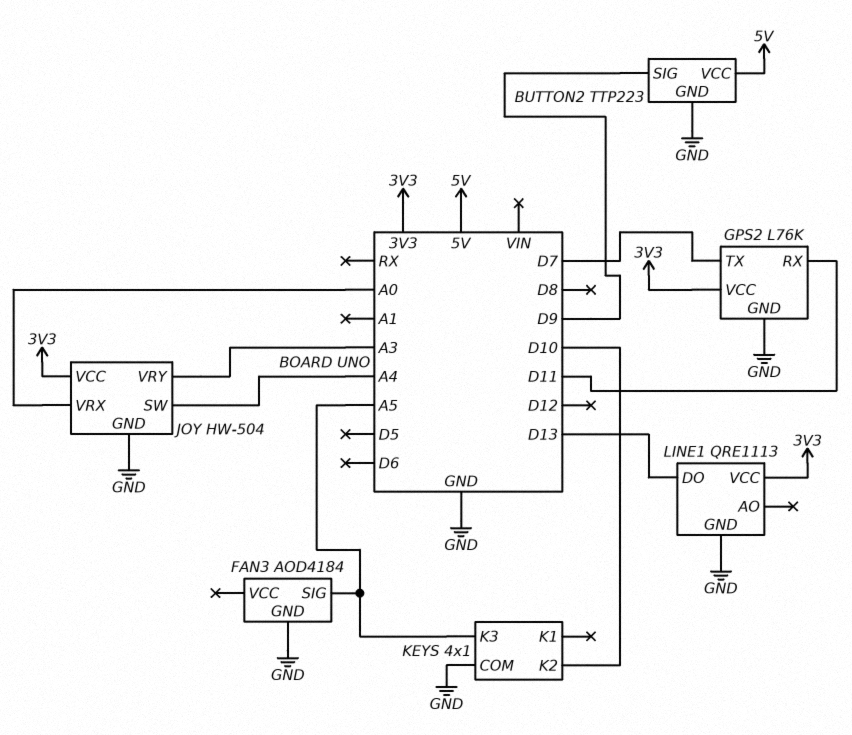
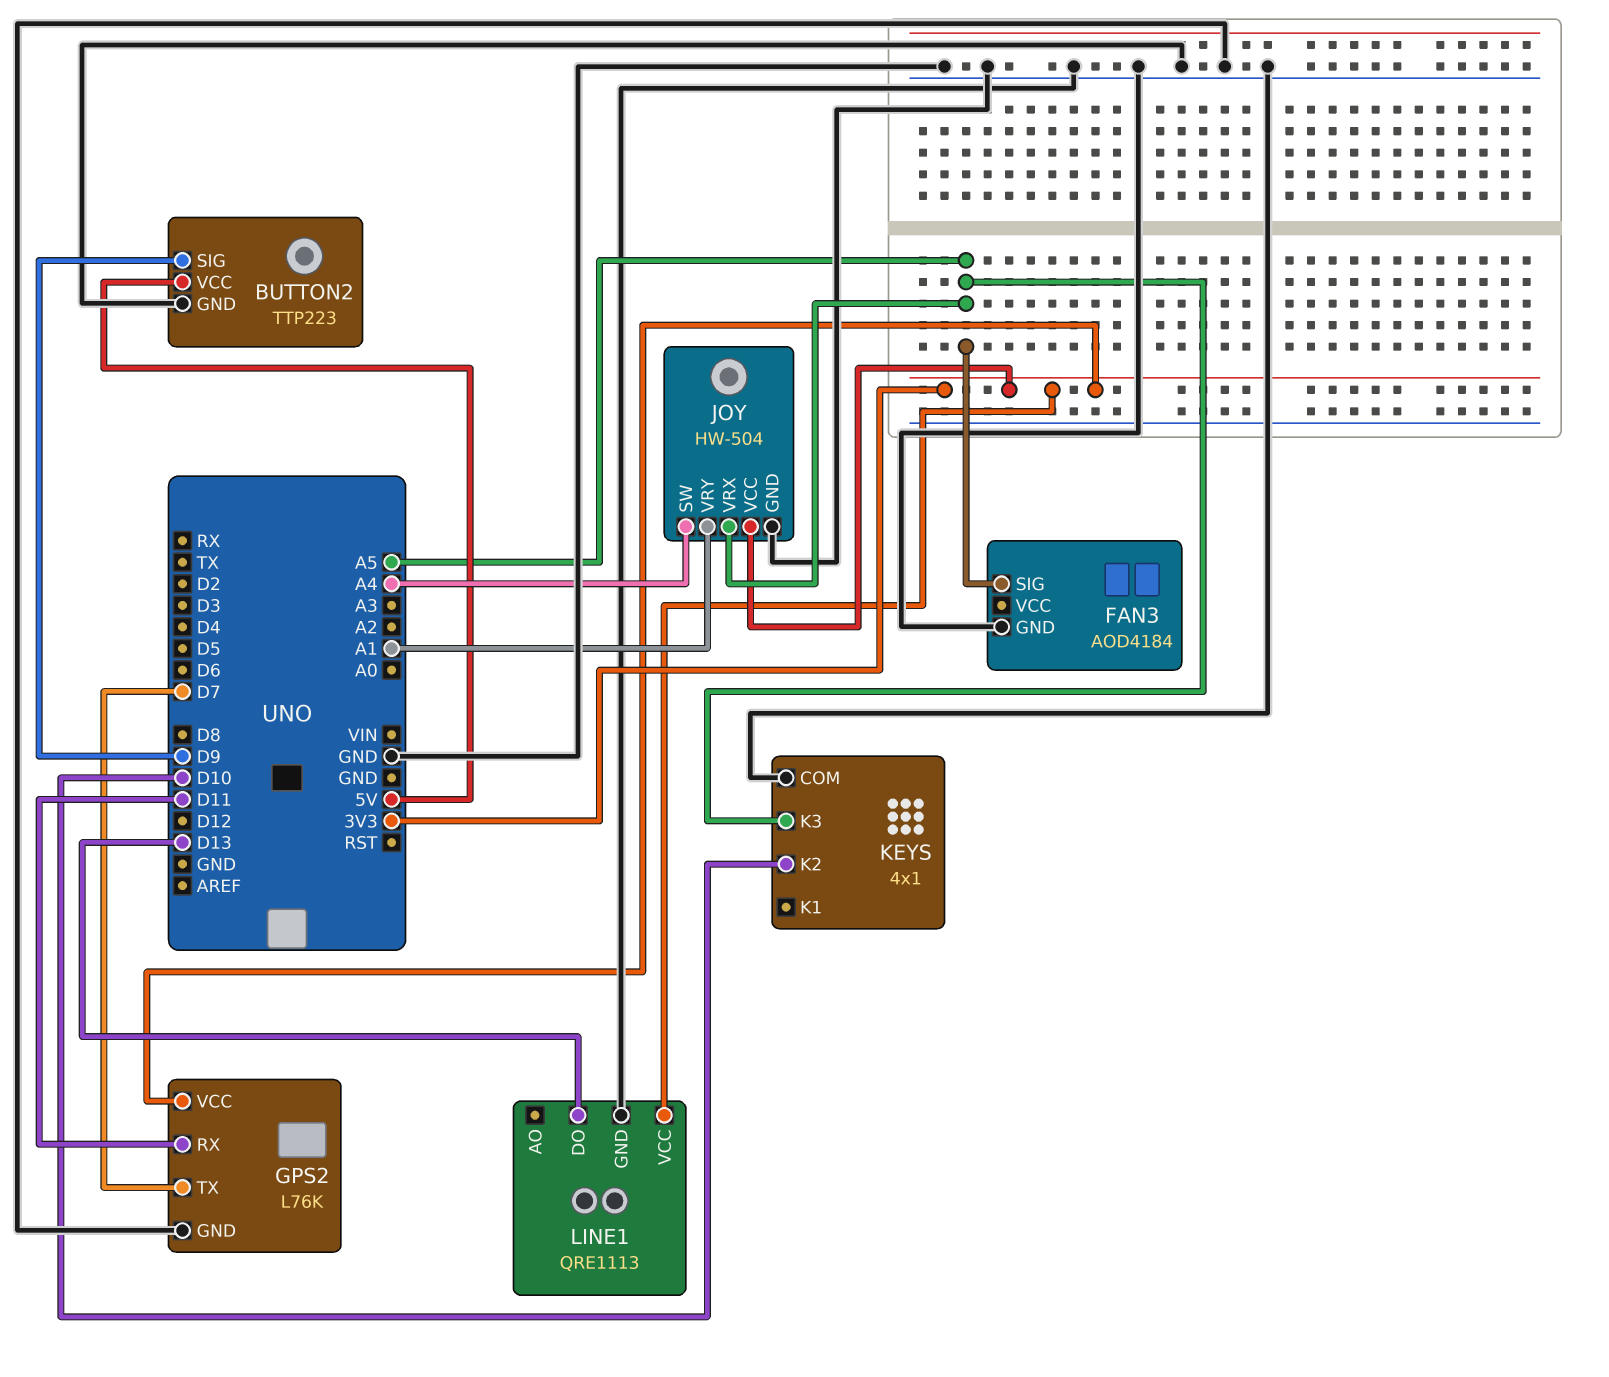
JOY pin VRX: A0 -> A5
JOY pin VRY: A3 -> A1

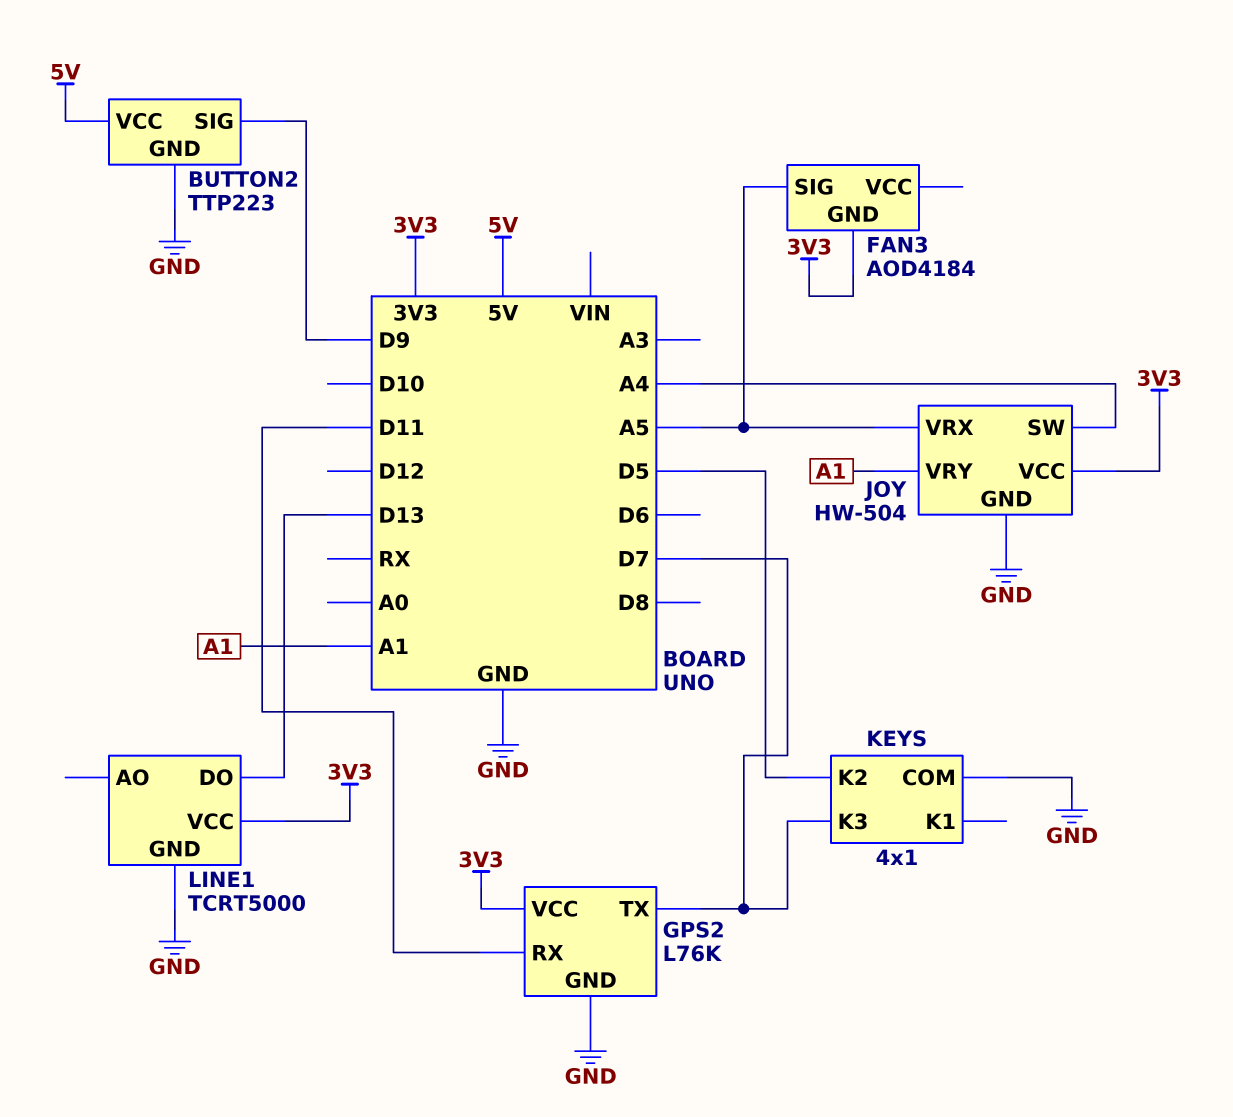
FAN3 pin GND: GND -> 3V3
KEYS pin K2: D10 -> D5
KEYS pin K3: A5 -> D7
LINE1: QRE1113 -> TCRT5000

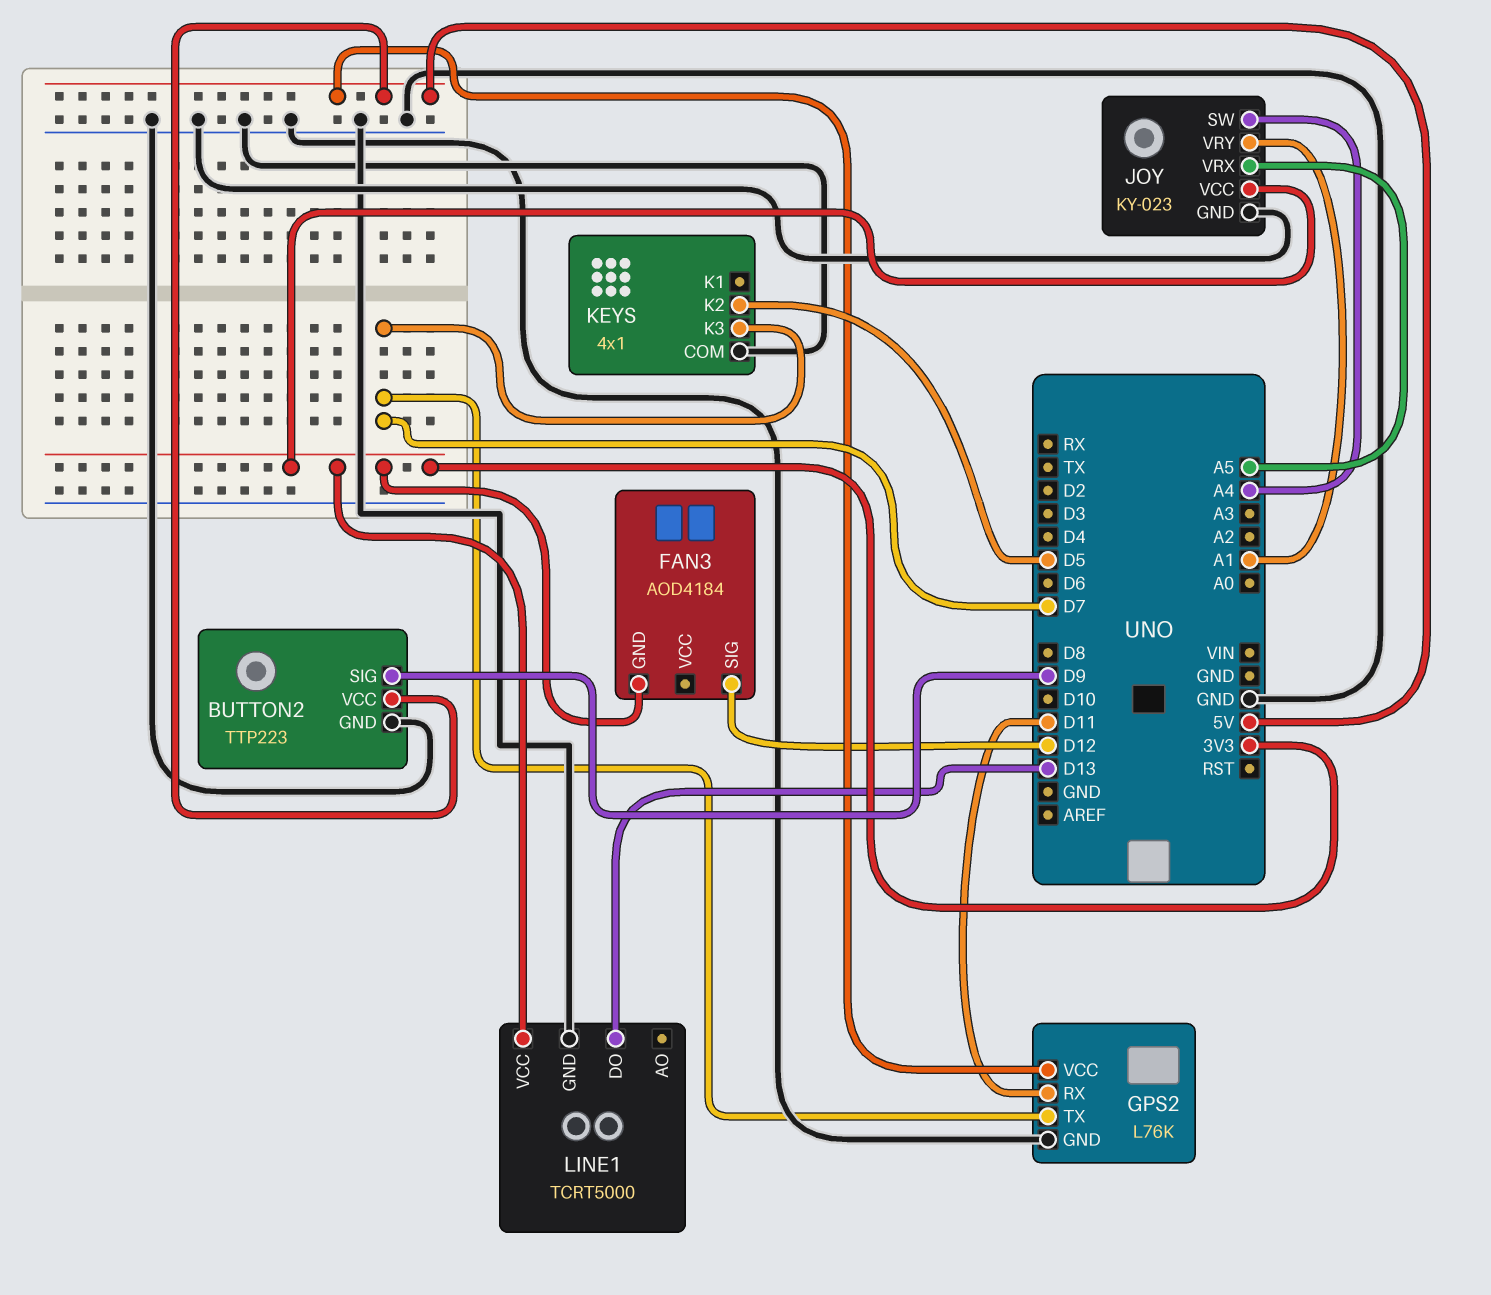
FAN3 pin SIG: A5 -> D12
GPS2 pin VCC: 3V3 -> 5V
JOY: HW-504 -> KY-023

